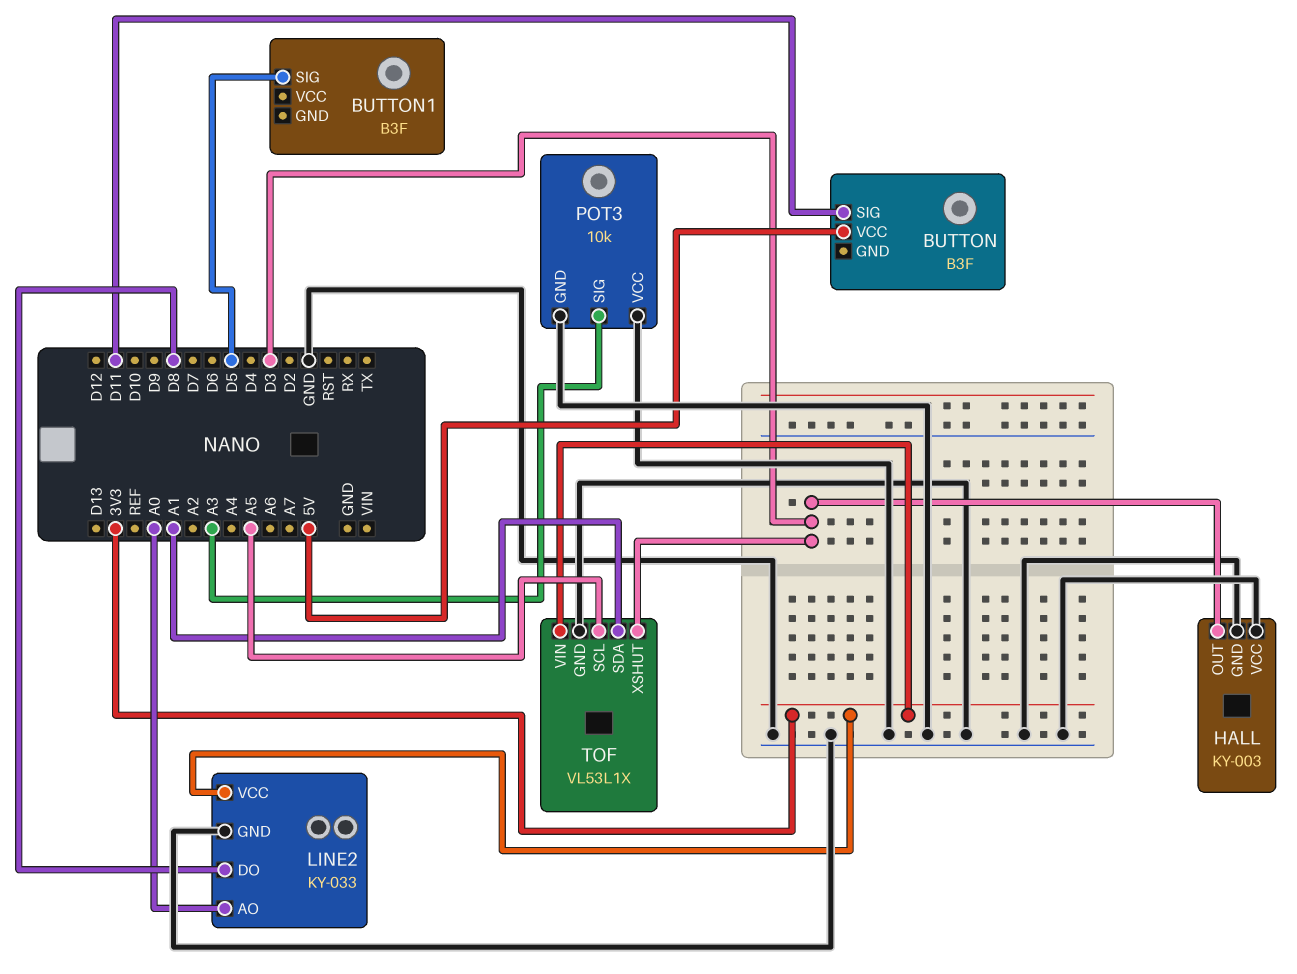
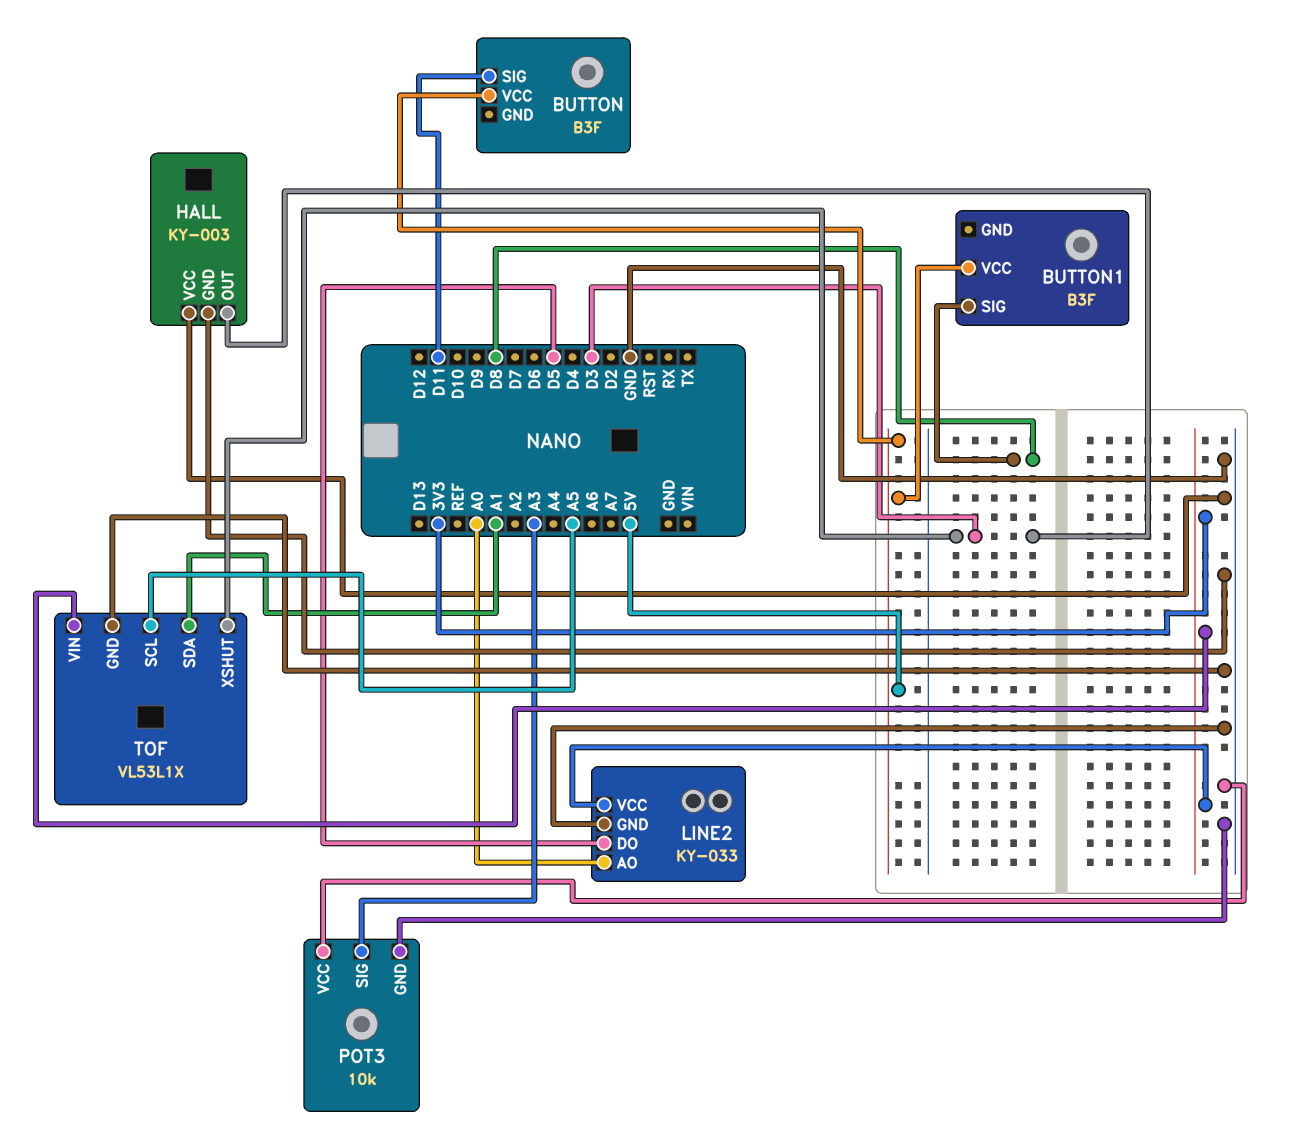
BUTTON1 pin SIG: D5 -> D8
BUTTON1 pin VCC: none -> 5V
LINE2 pin DO: D8 -> D5

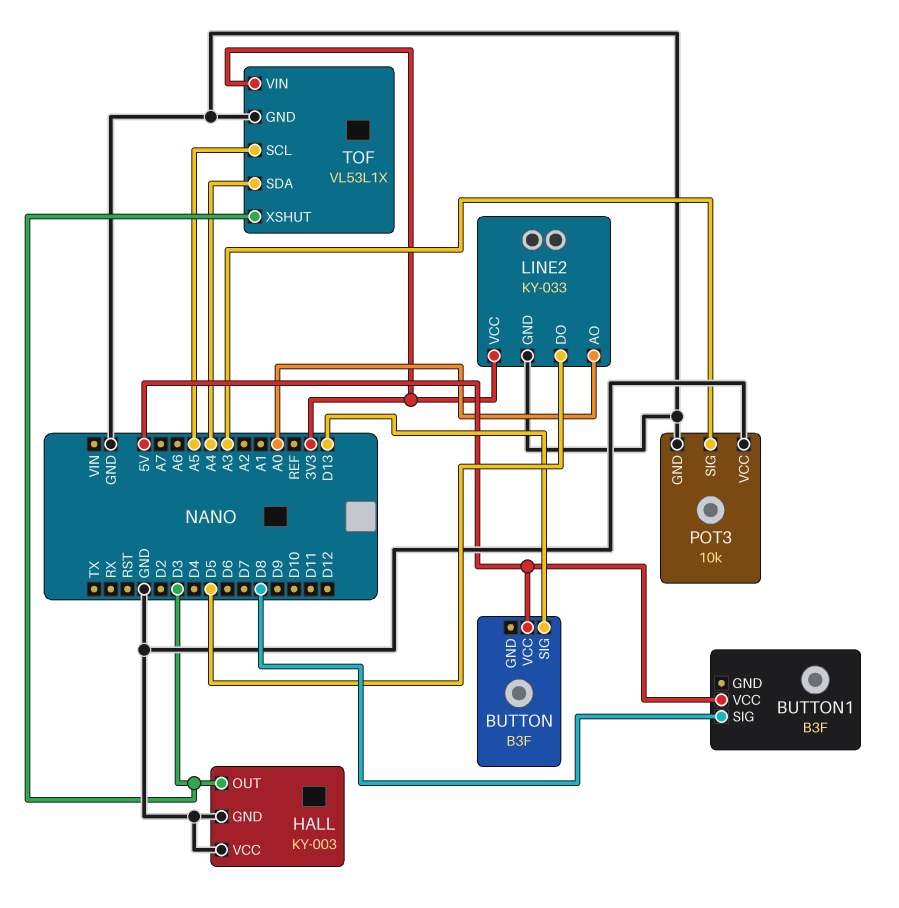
BUTTON pin SIG: D11 -> D13
TOF pin SDA: A1 -> A4

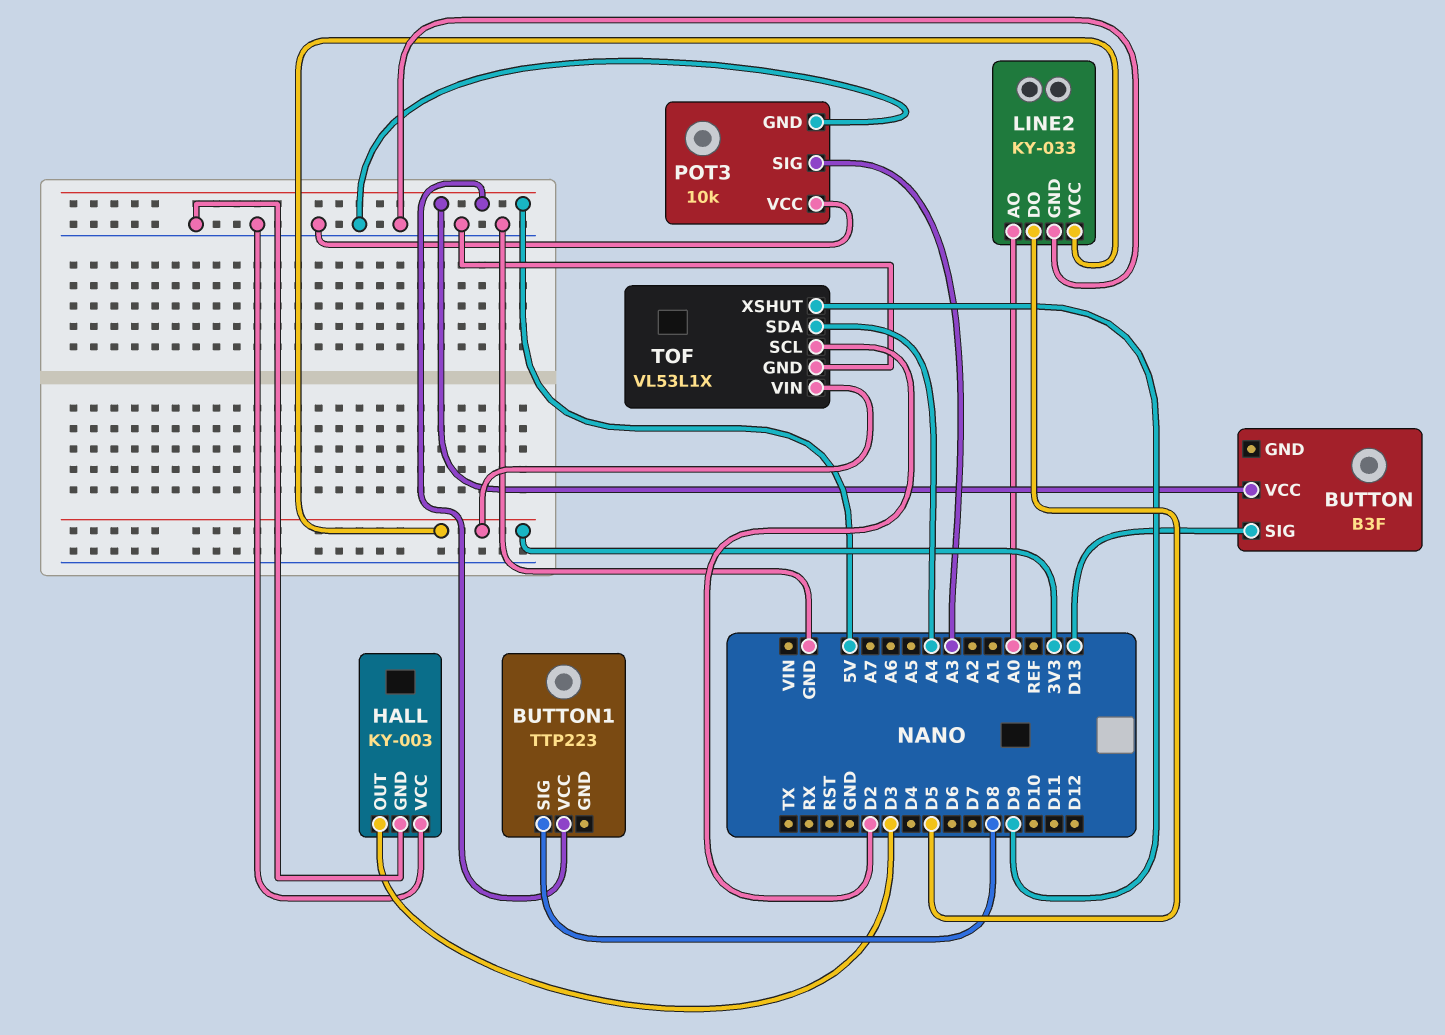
BUTTON1: B3F -> TTP223
TOF pin SCL: A5 -> D2
TOF pin XSHUT: D3 -> D9

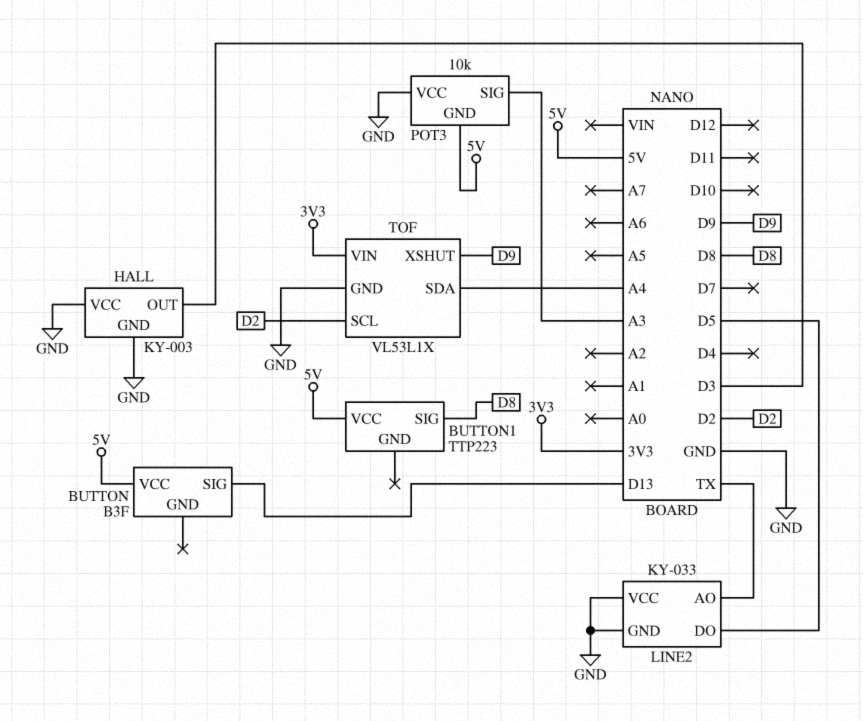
LINE2 pin AO: A0 -> TX
LINE2 pin VCC: 3V3 -> GND
POT3 pin GND: GND -> 5V

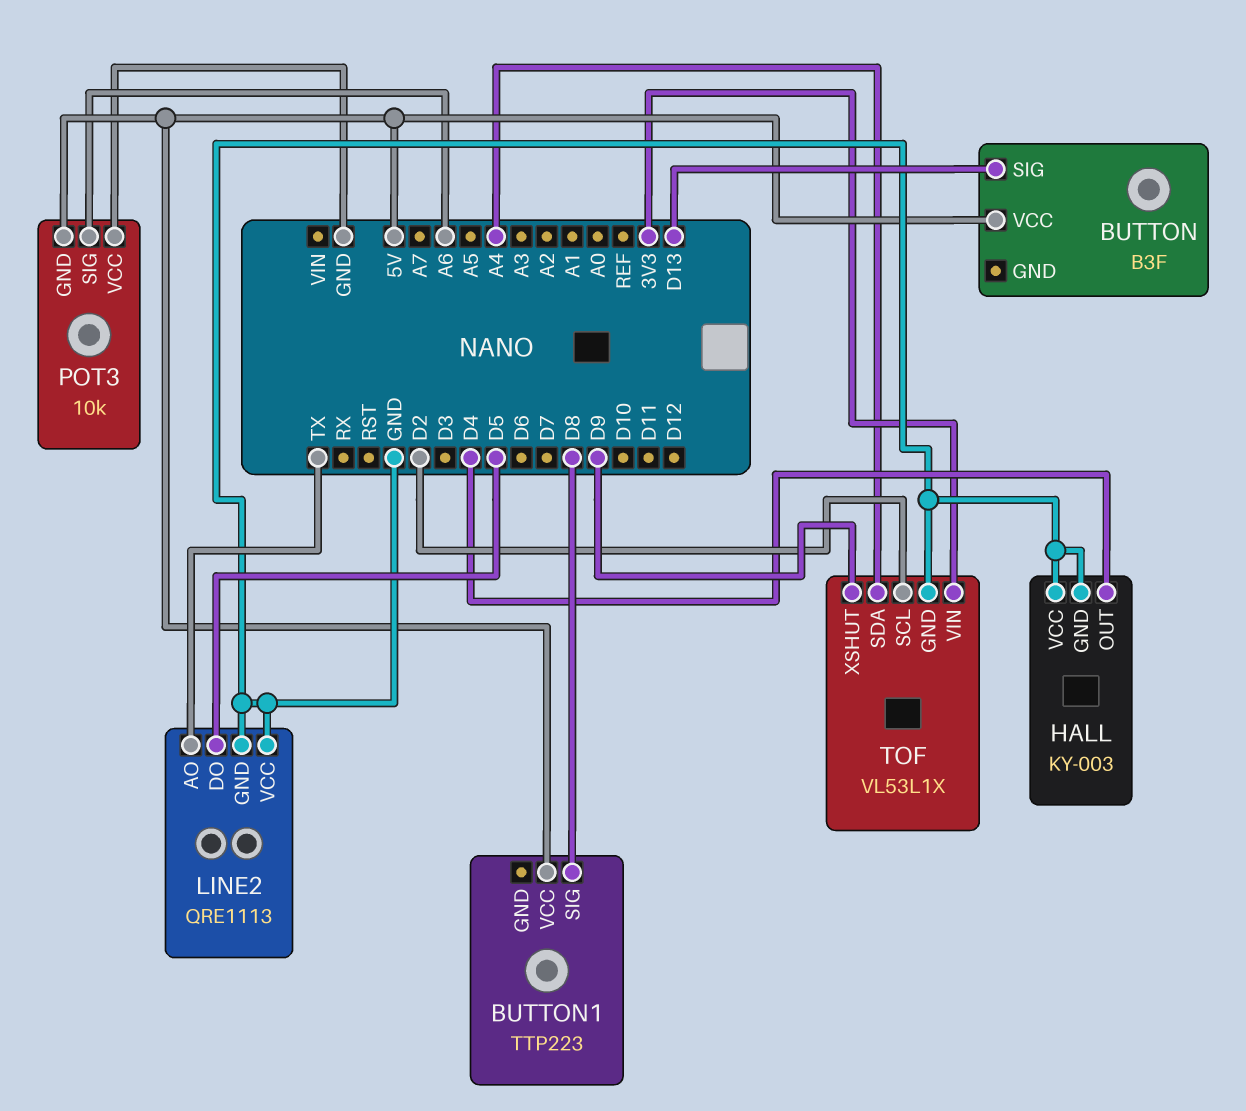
HALL pin OUT: D3 -> D4
LINE2: KY-033 -> QRE1113
POT3 pin SIG: A3 -> A6

